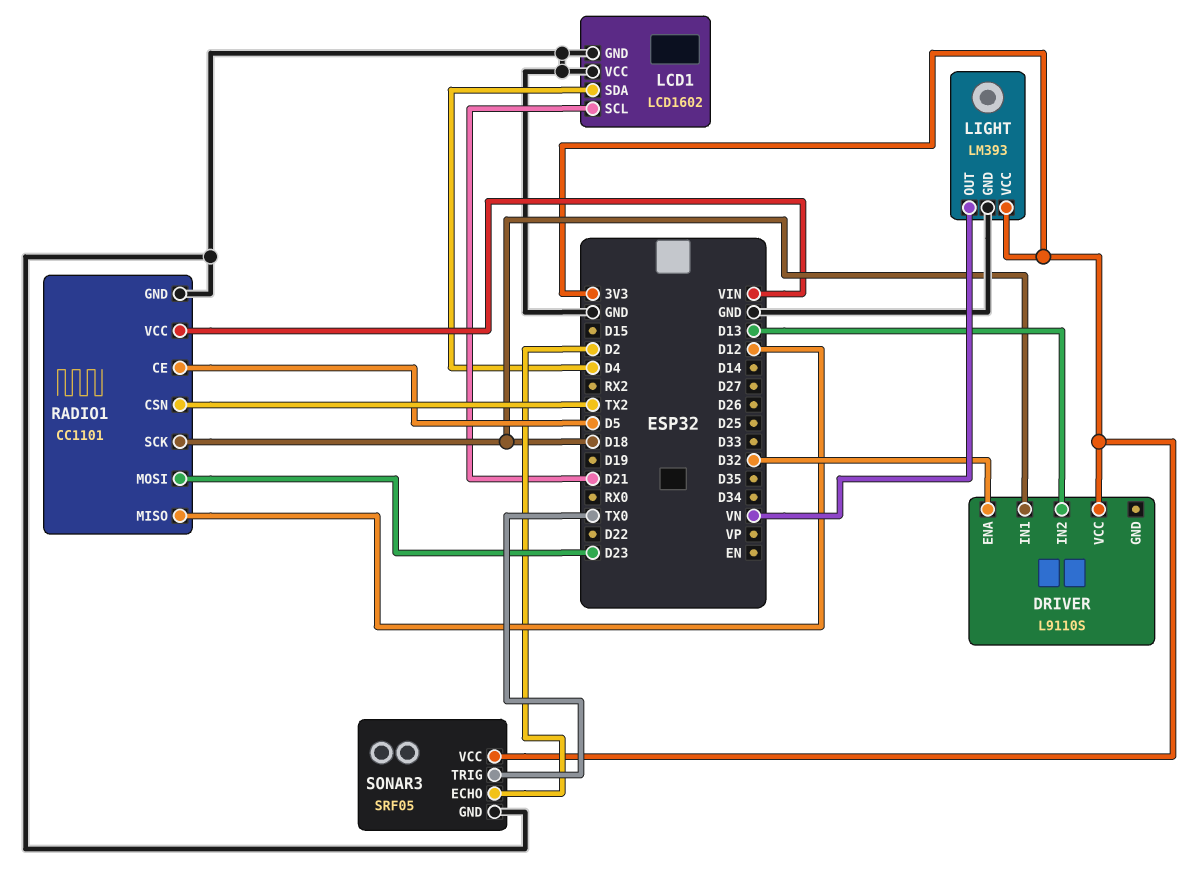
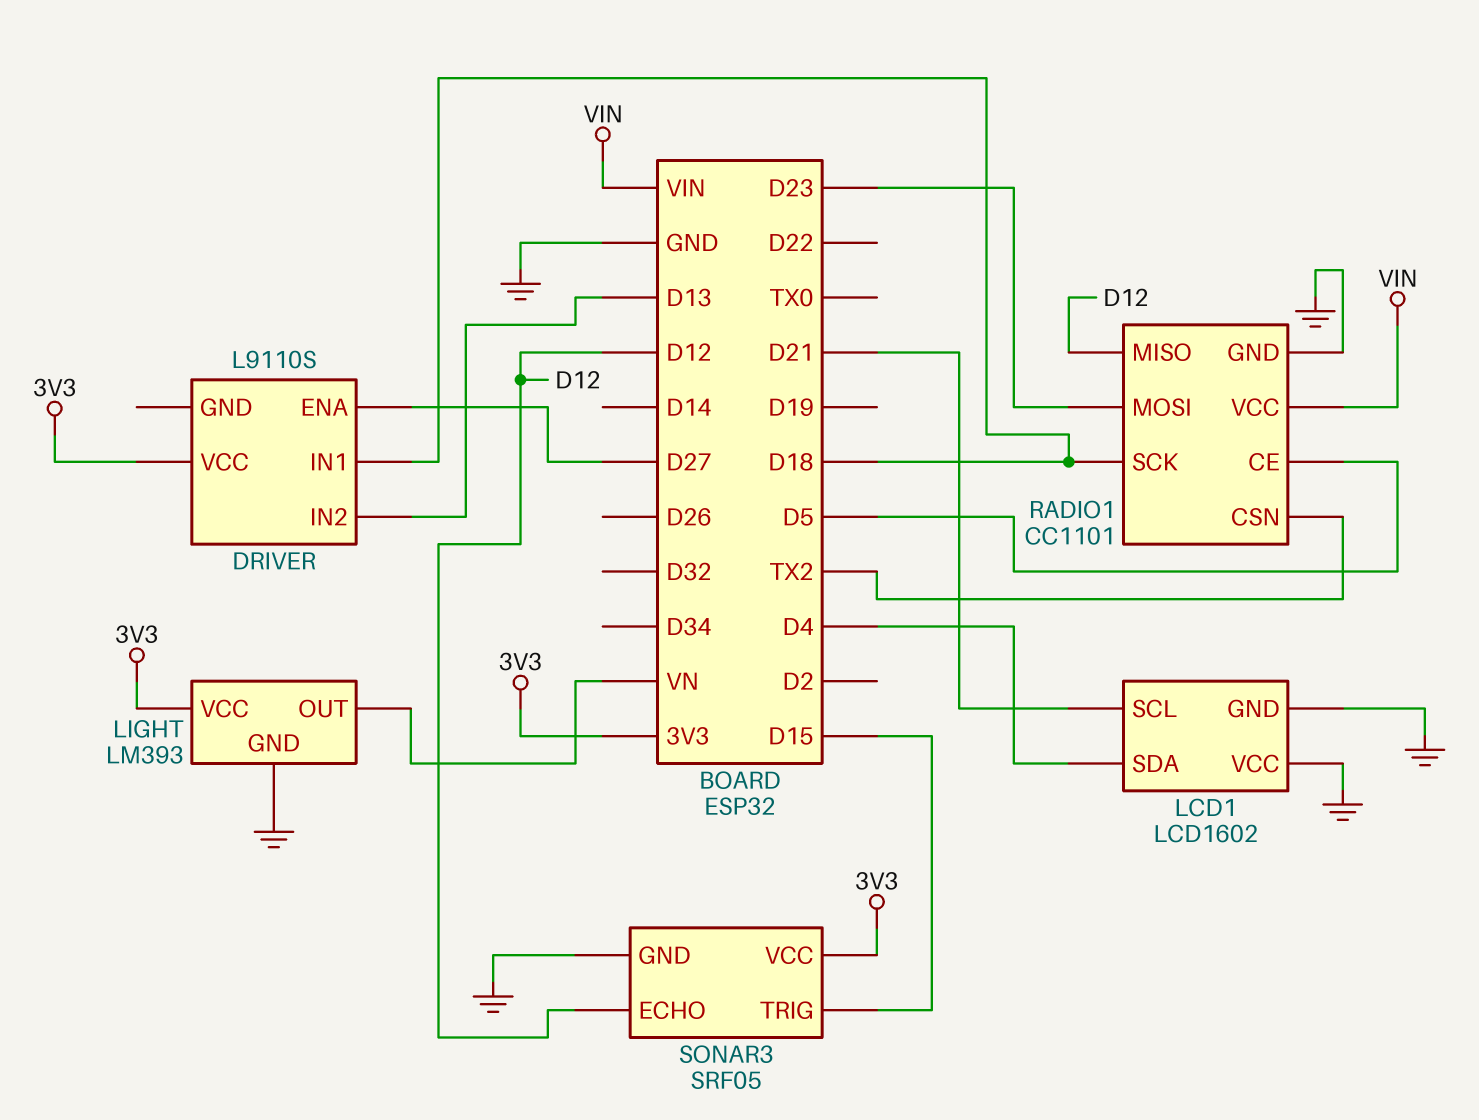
DRIVER pin ENA: D32 -> D27
SONAR3 pin ECHO: D2 -> D12
SONAR3 pin TRIG: TX0 -> D15

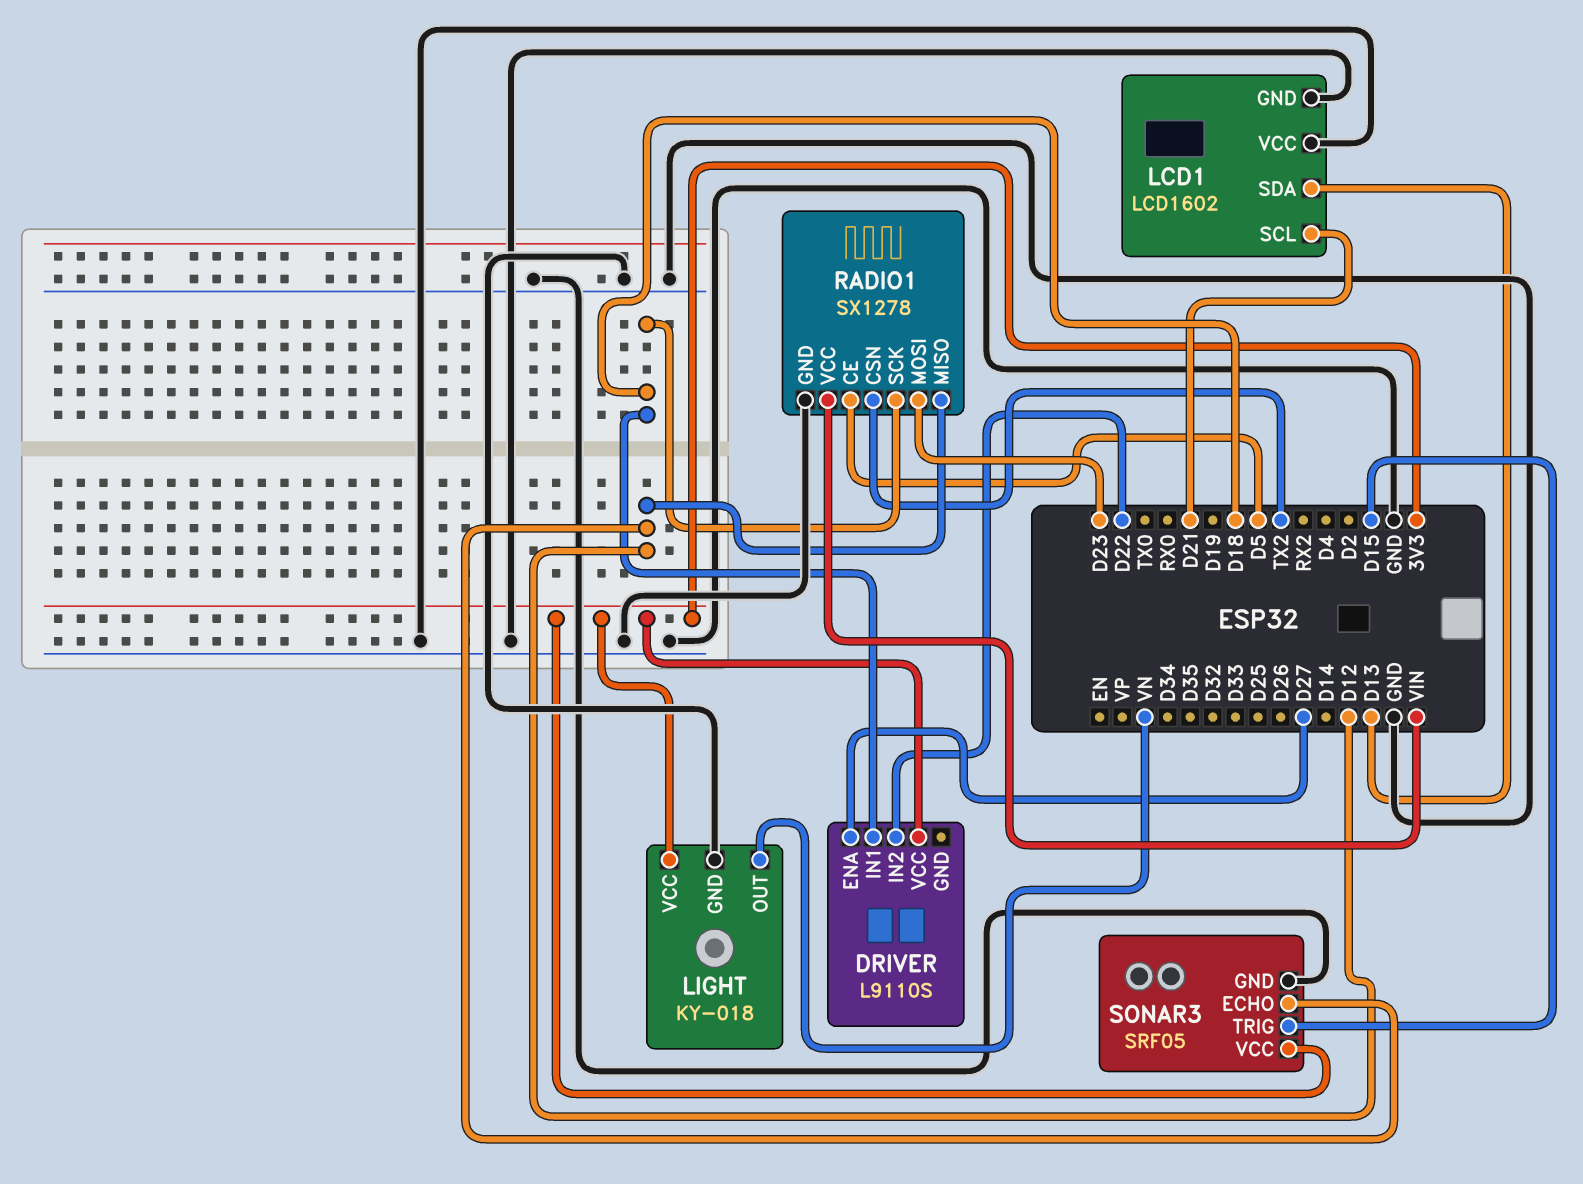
DRIVER pin IN2: D13 -> D22
LCD1 pin SDA: D4 -> D13
LIGHT: LM393 -> KY-018
RADIO1: CC1101 -> SX1278

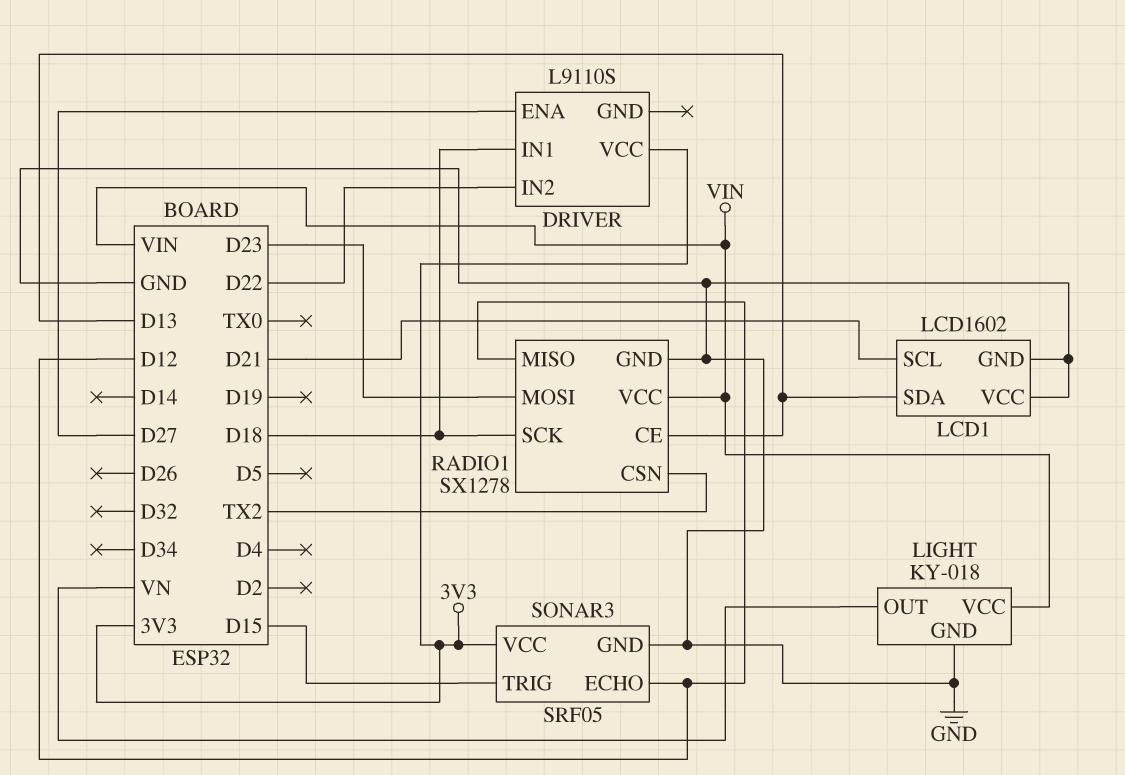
LIGHT pin VCC: 3V3 -> VIN
RADIO1 pin CE: D5 -> D13

